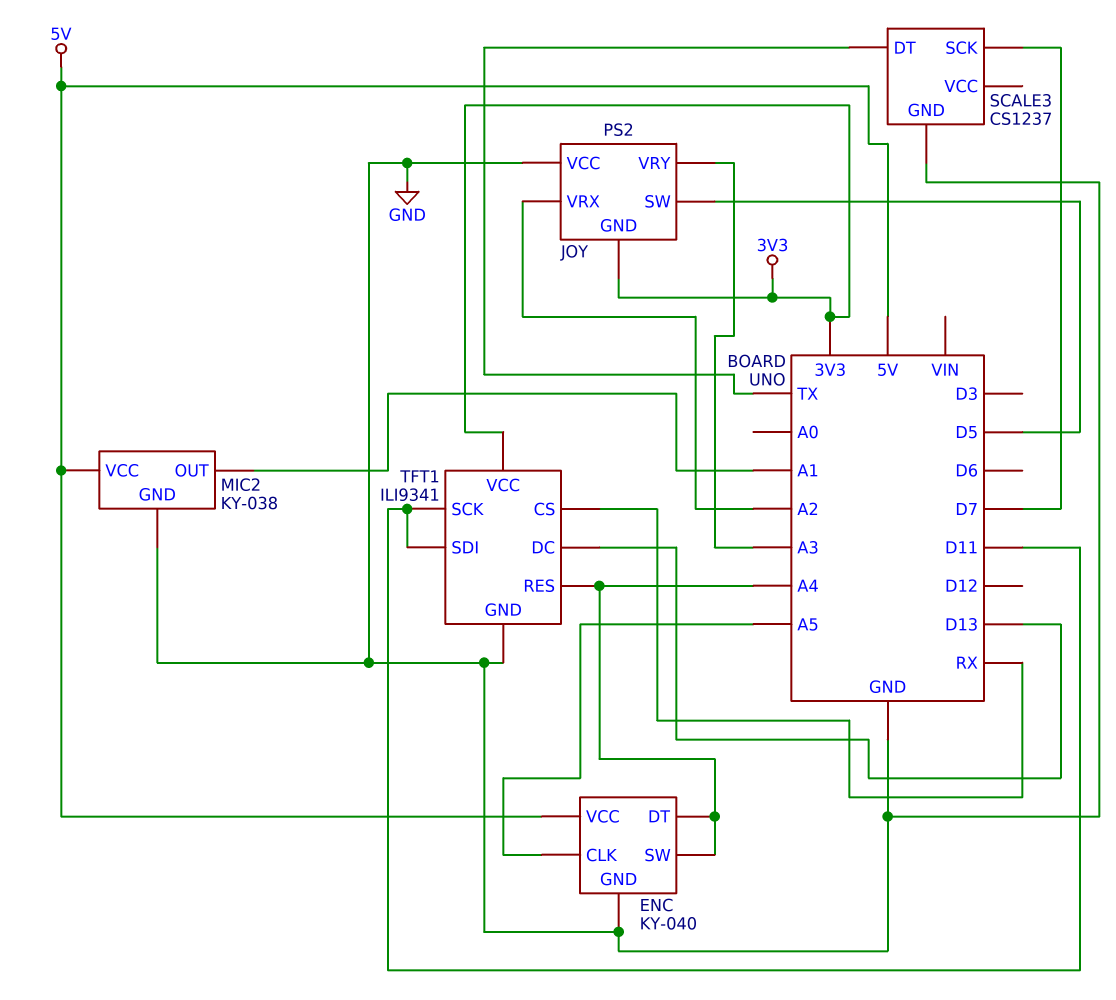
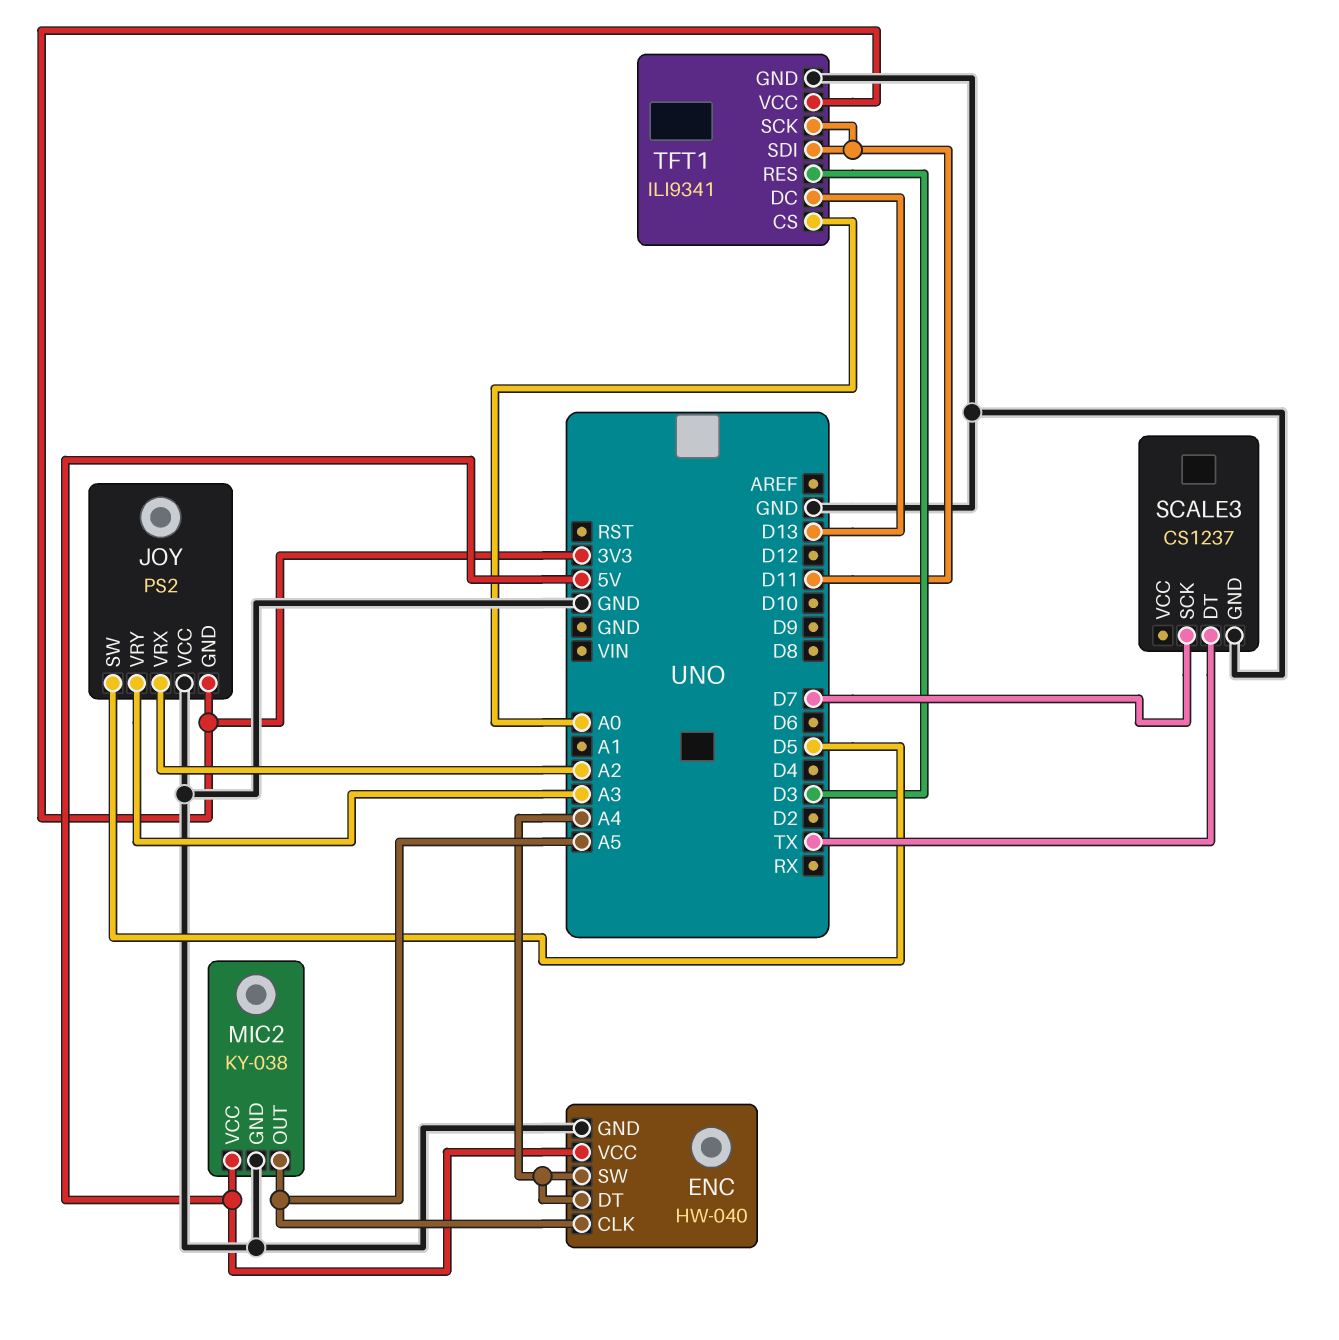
ENC: KY-040 -> HW-040
MIC2 pin OUT: A1 -> A5
TFT1 pin CS: RX -> A0
TFT1 pin RES: A4 -> D3

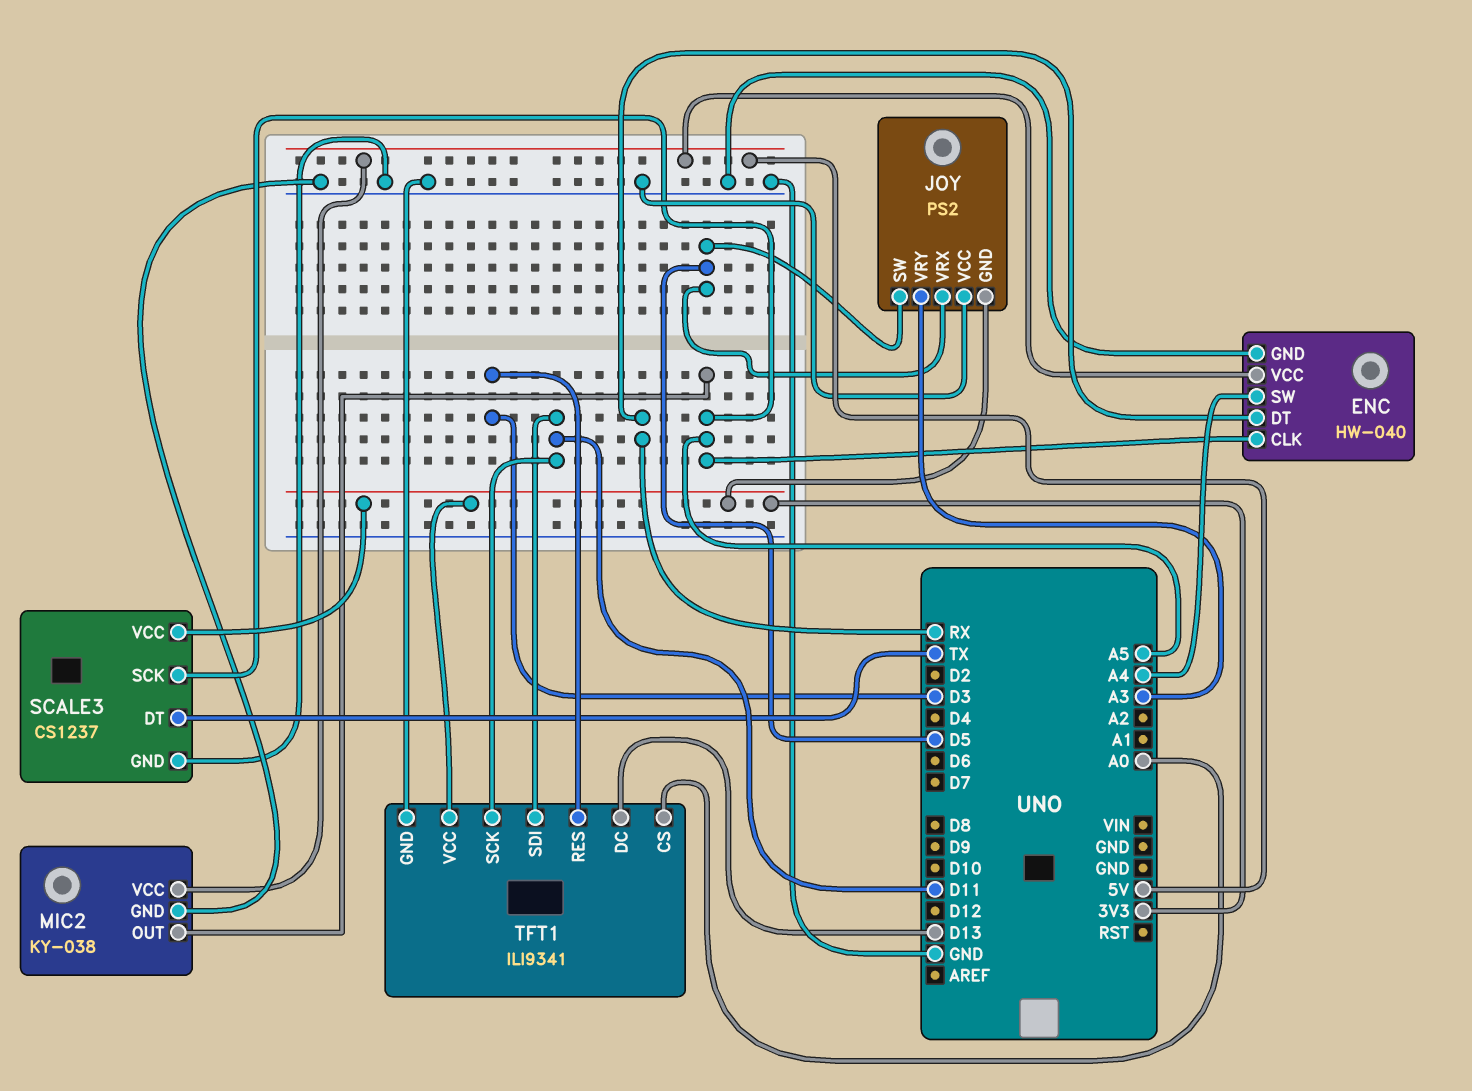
ENC pin DT: A4 -> RX
JOY pin VRX: A2 -> D5
SCALE3 pin SCK: D7 -> A5
SCALE3 pin VCC: none -> 3V3

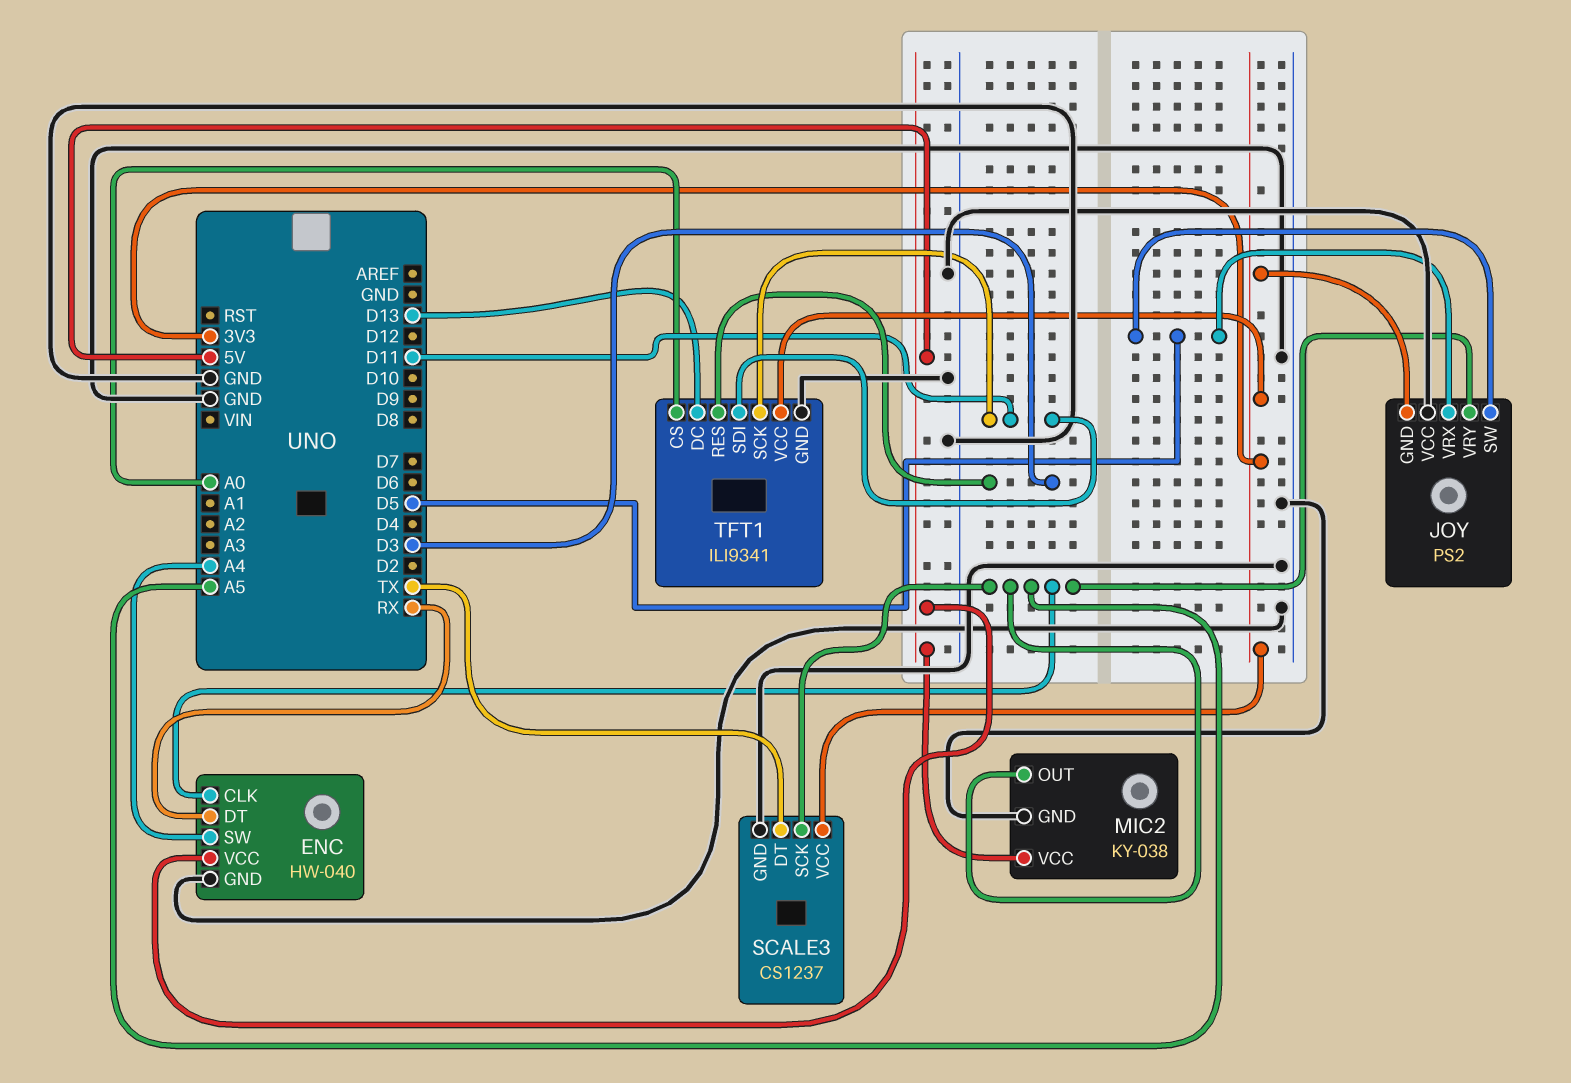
JOY pin VRY: A3 -> A5

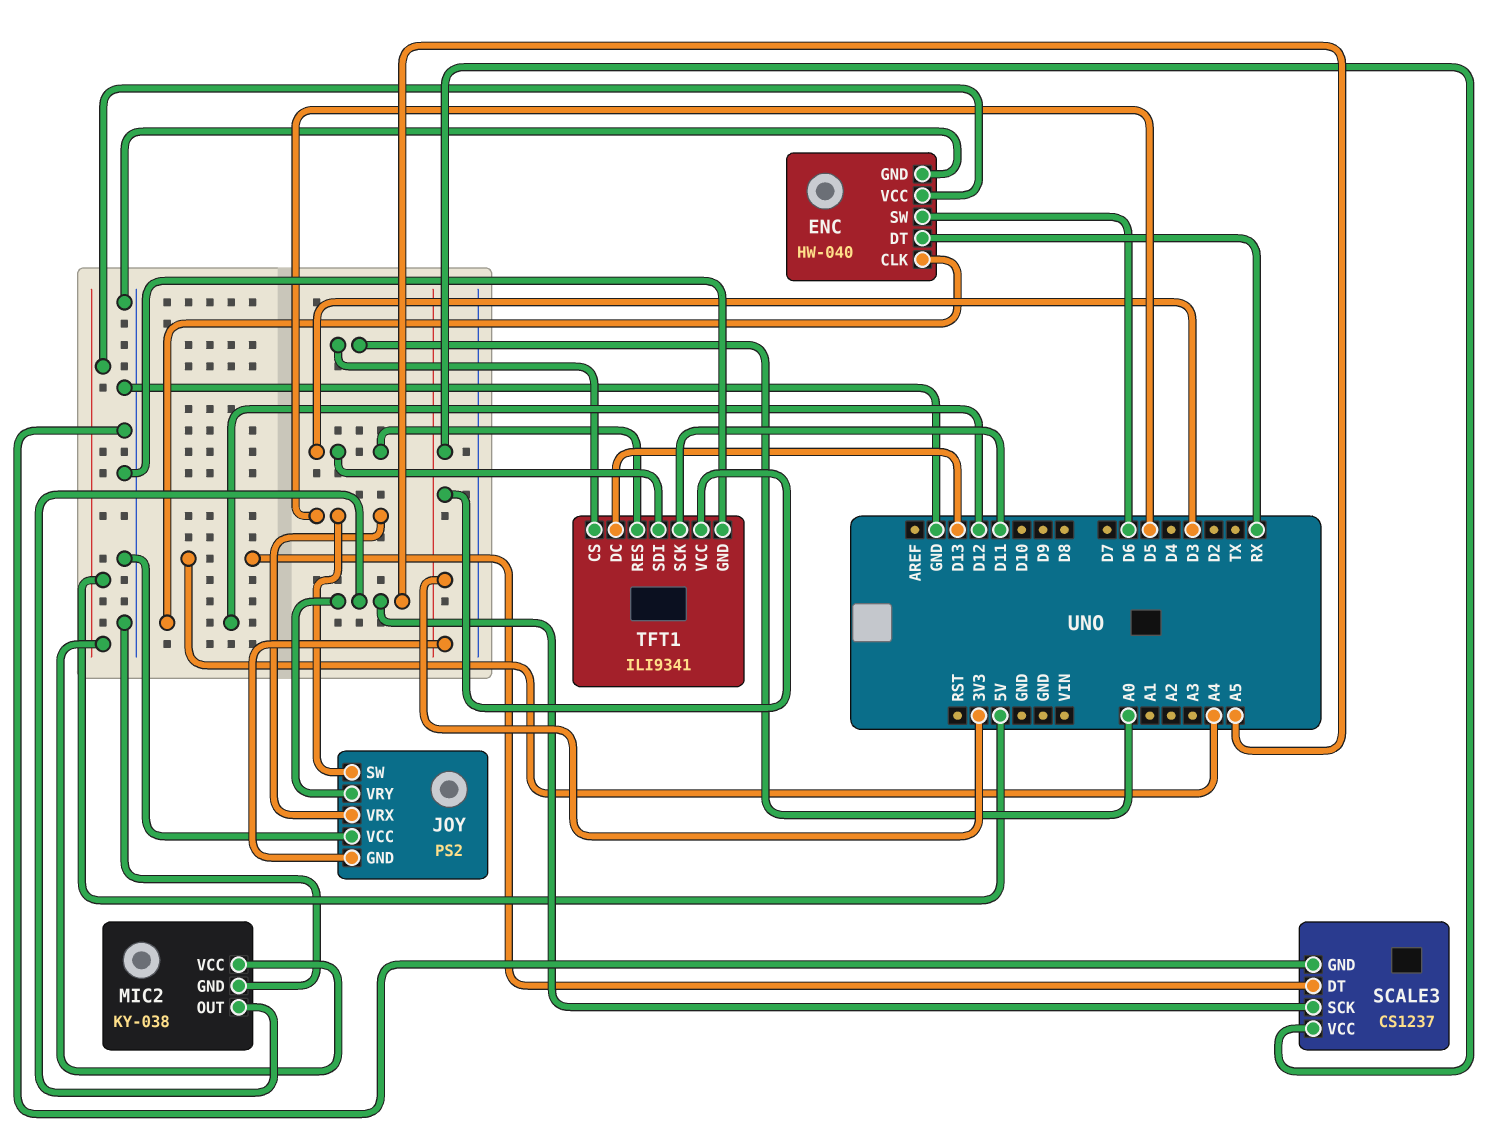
ENC pin CLK: A5 -> D12
ENC pin SW: A4 -> D6
SCALE3 pin DT: TX -> A4
TFT1 pin SDI: D11 -> D3

